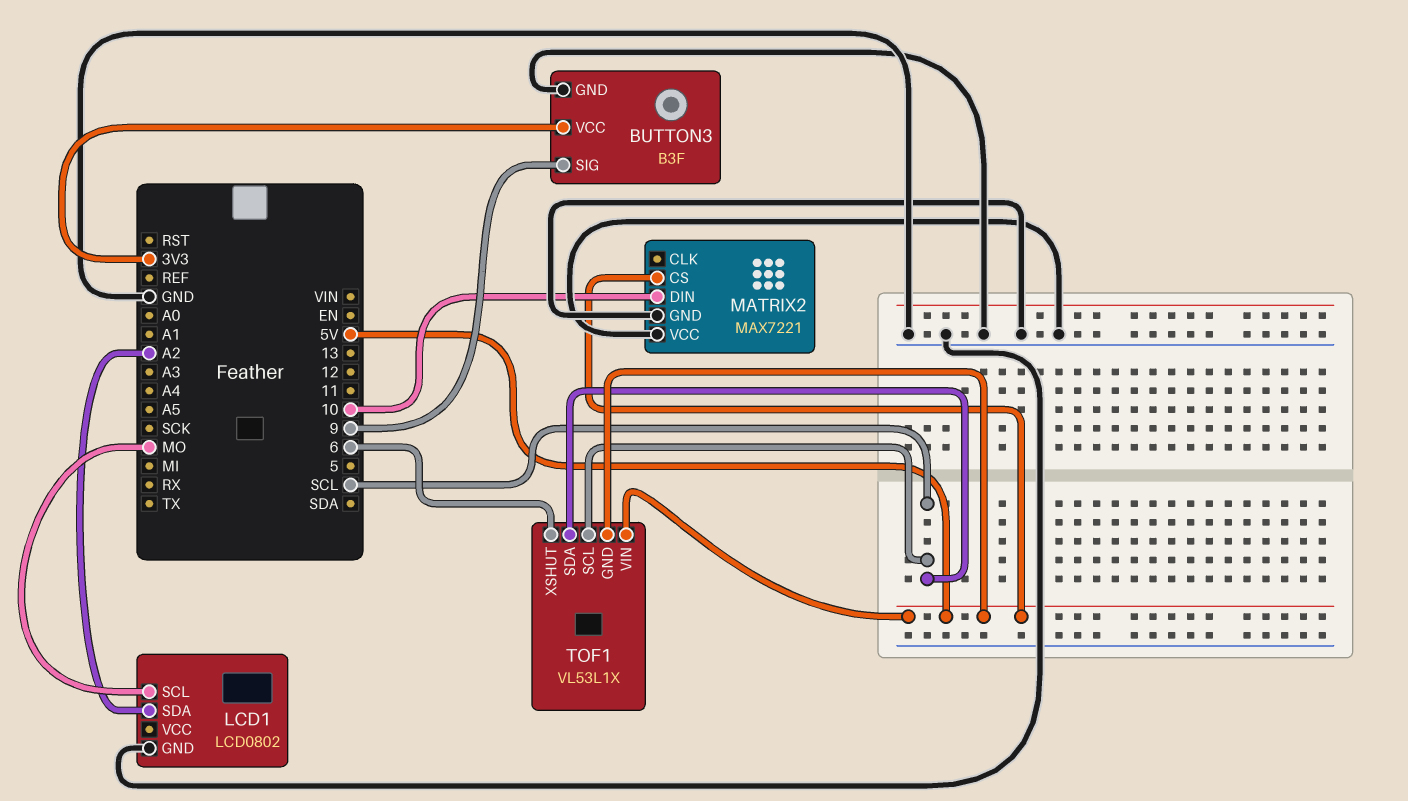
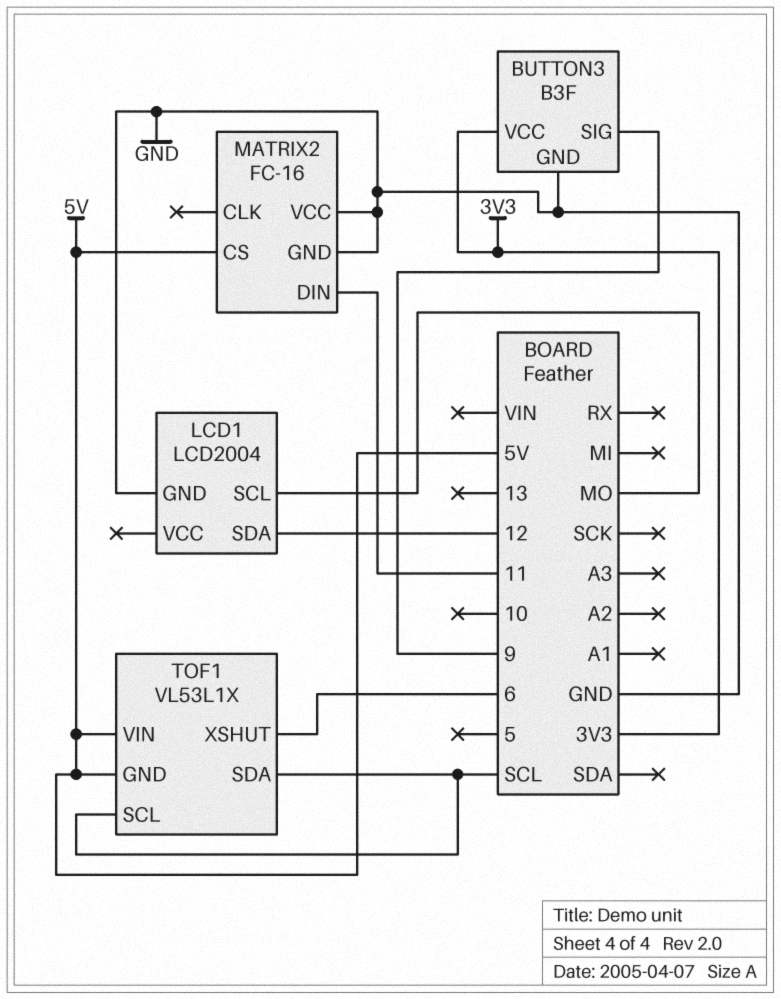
LCD1: LCD0802 -> LCD2004
LCD1 pin SDA: A2 -> 12
MATRIX2: MAX7221 -> FC-16
MATRIX2 pin DIN: 10 -> 11

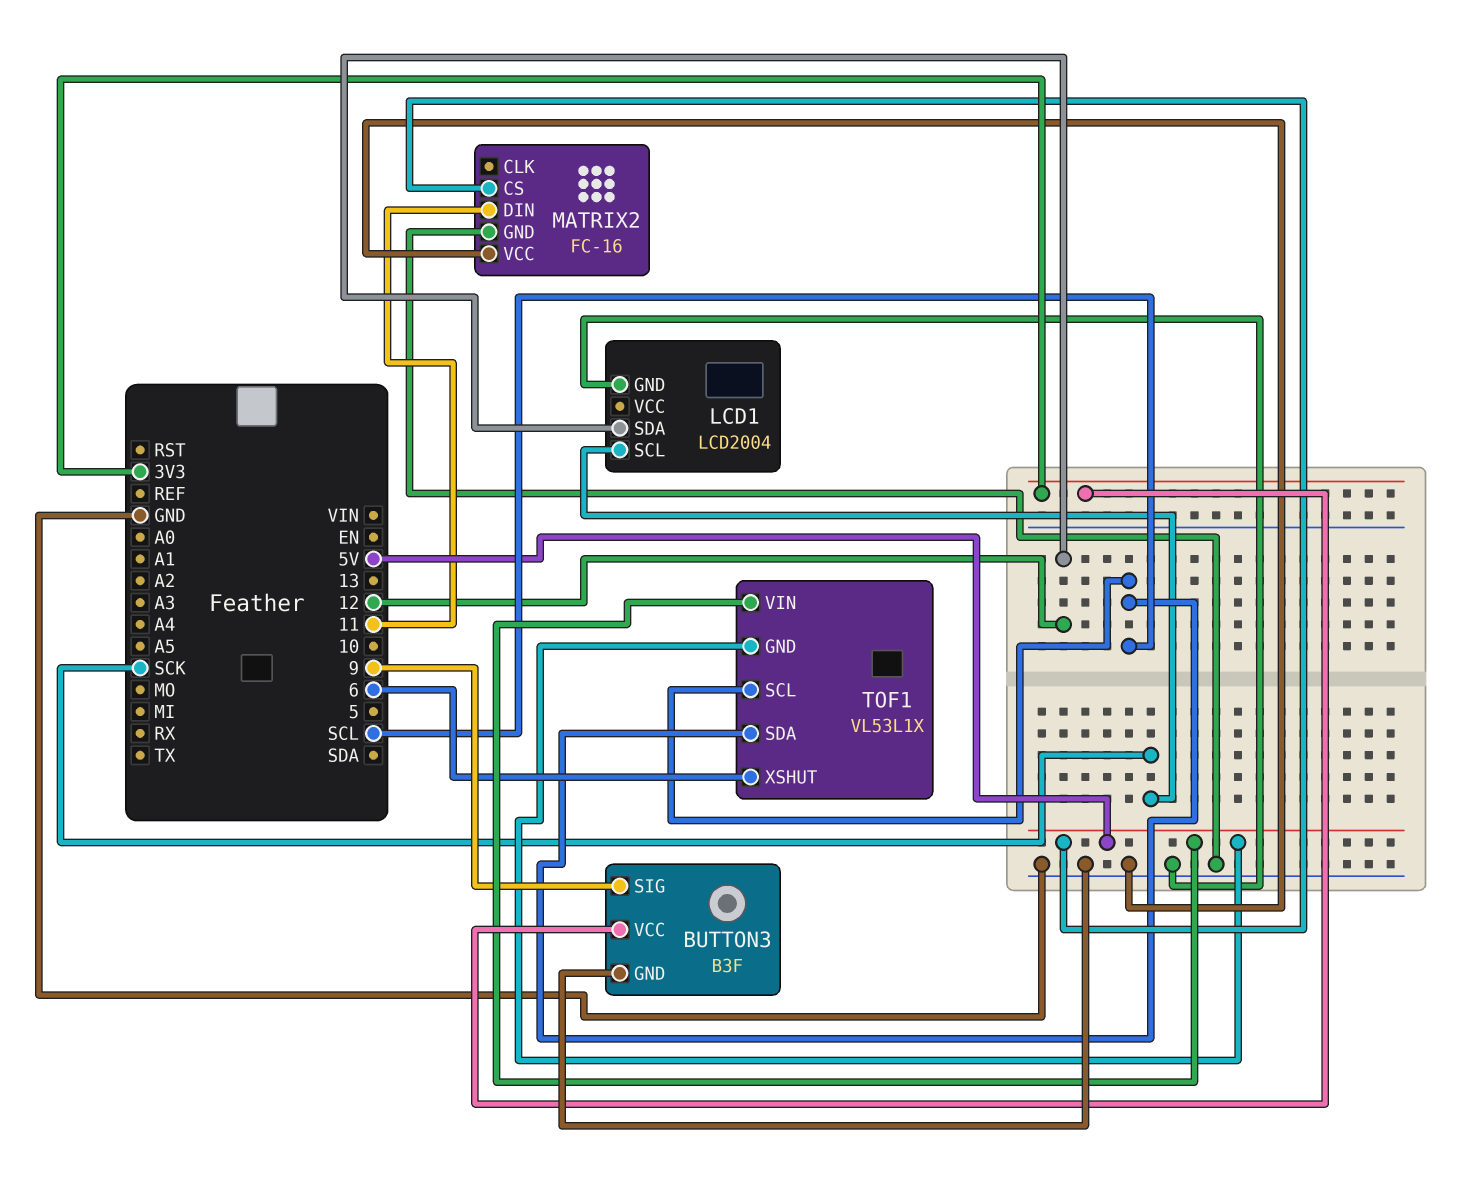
LCD1 pin SCL: MO -> SCK

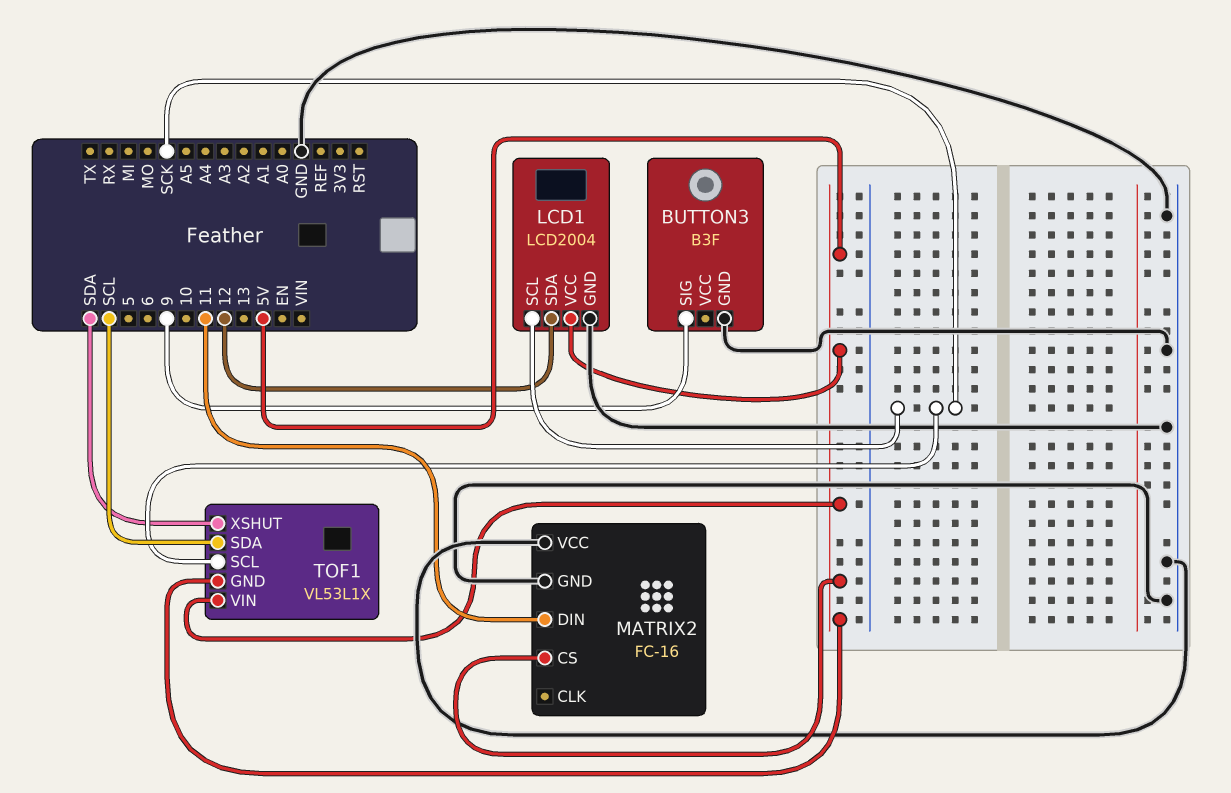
BUTTON3 pin VCC: 3V3 -> none
LCD1 pin VCC: none -> 5V
TOF1 pin SCL: SCL -> SCK
TOF1 pin XSHUT: 6 -> SDA

